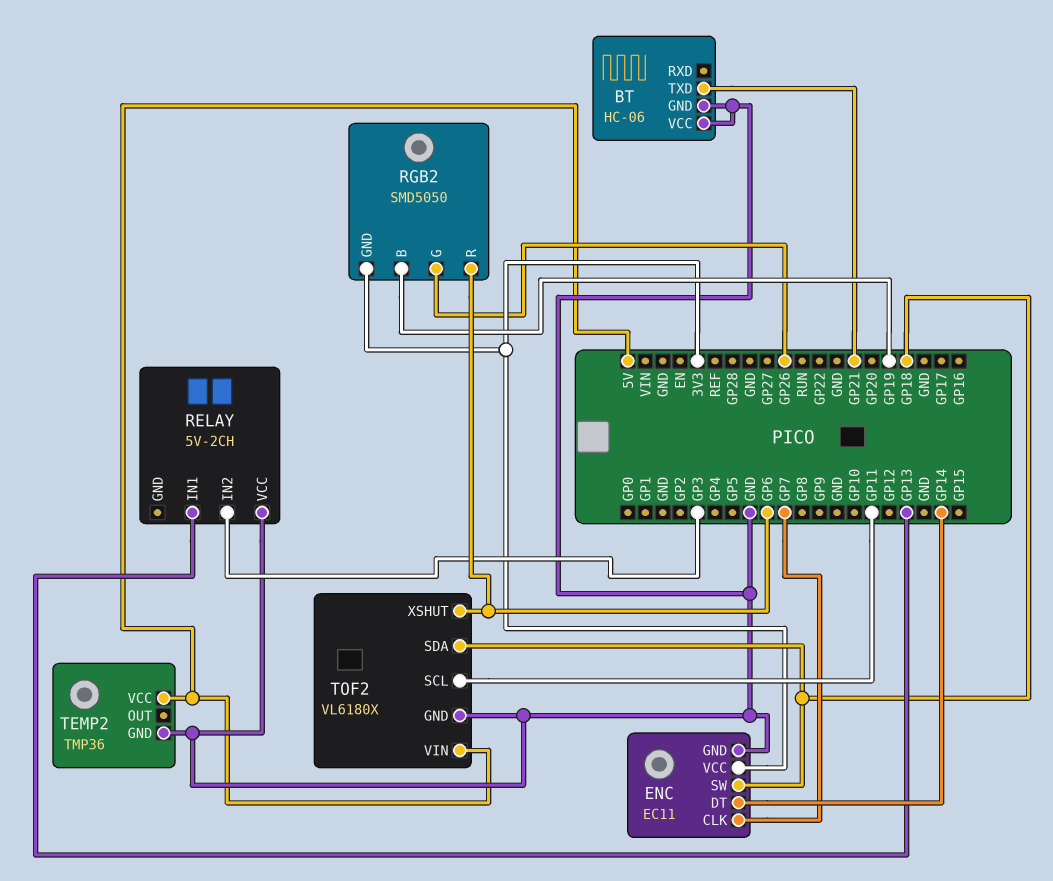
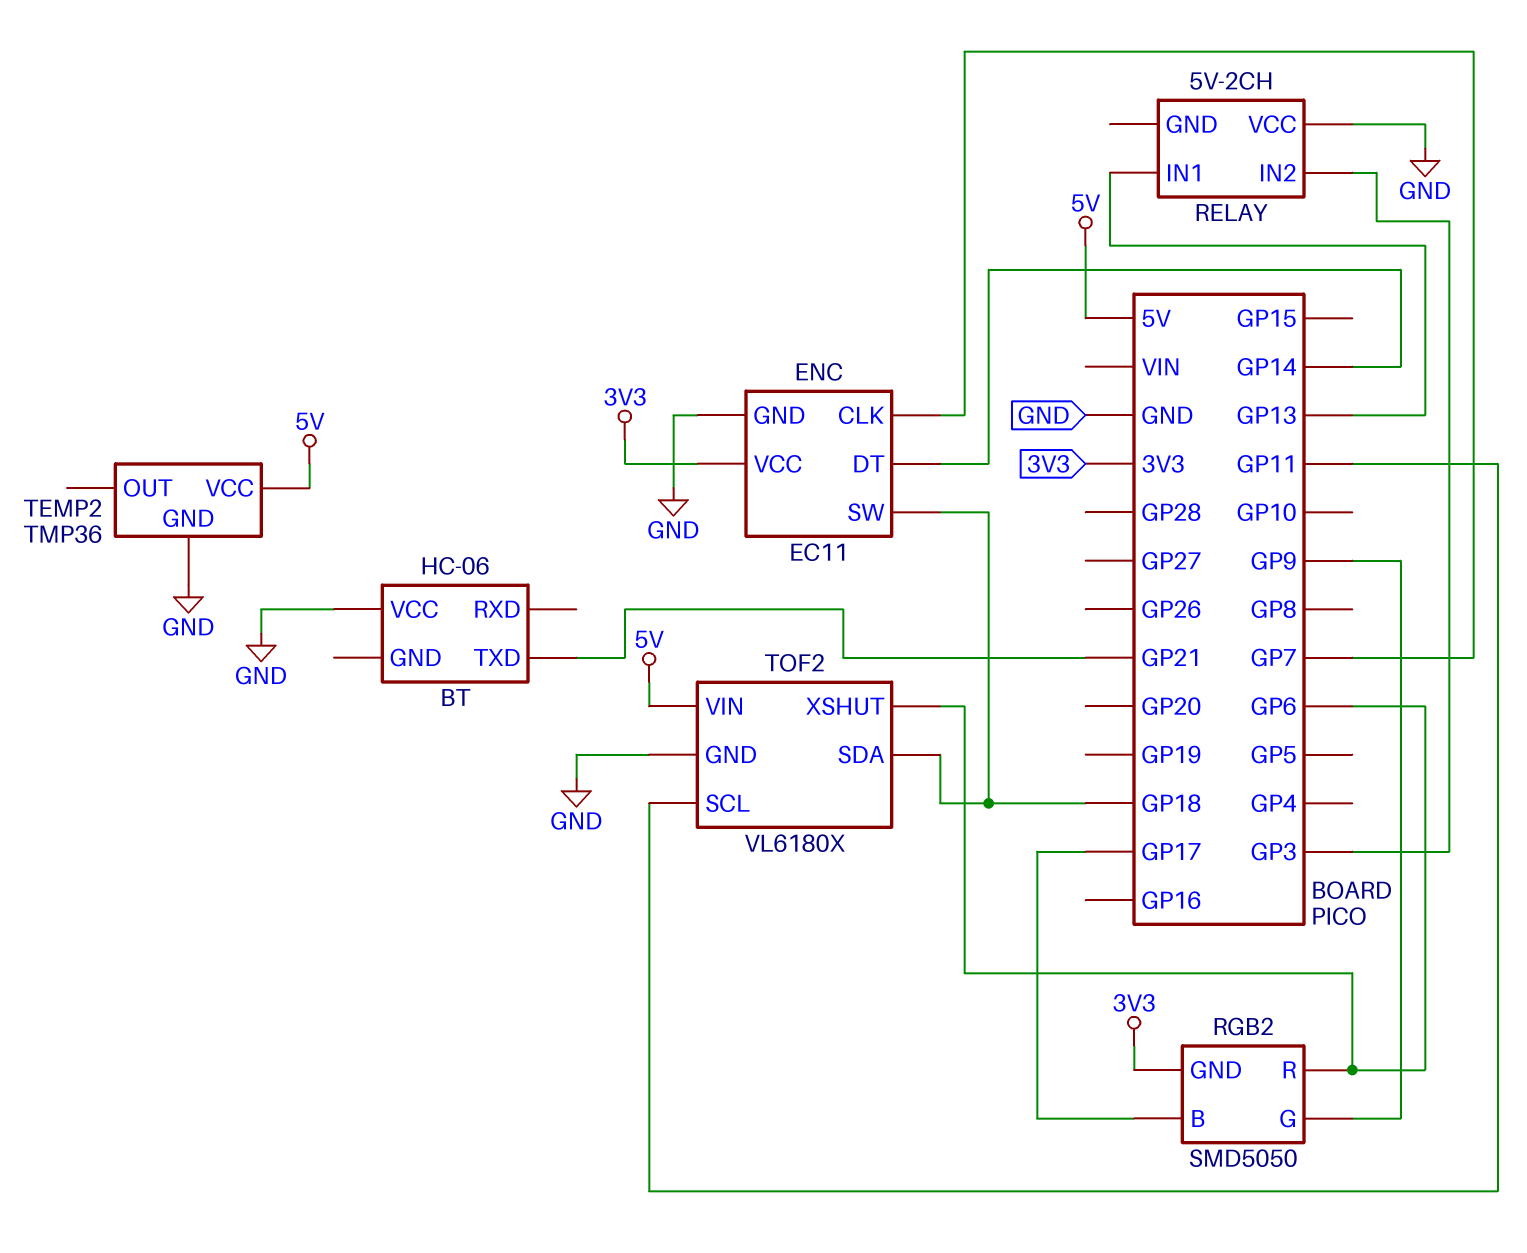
BT pin GND: GND -> none
RGB2 pin B: GP19 -> GP17
RGB2 pin G: GP26 -> GP9

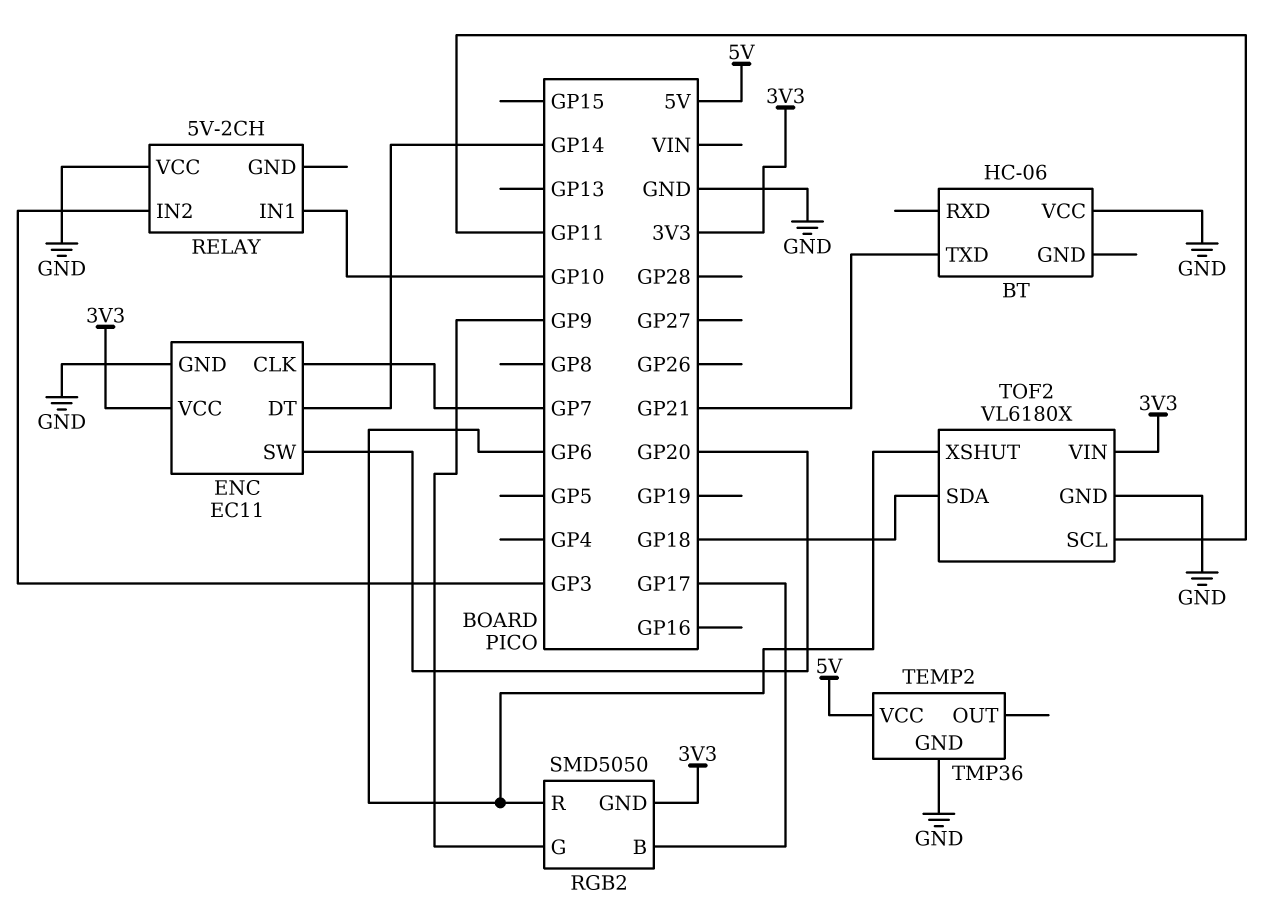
ENC pin SW: GP18 -> GP20
RELAY pin IN1: GP13 -> GP10
TOF2 pin VIN: 5V -> 3V3

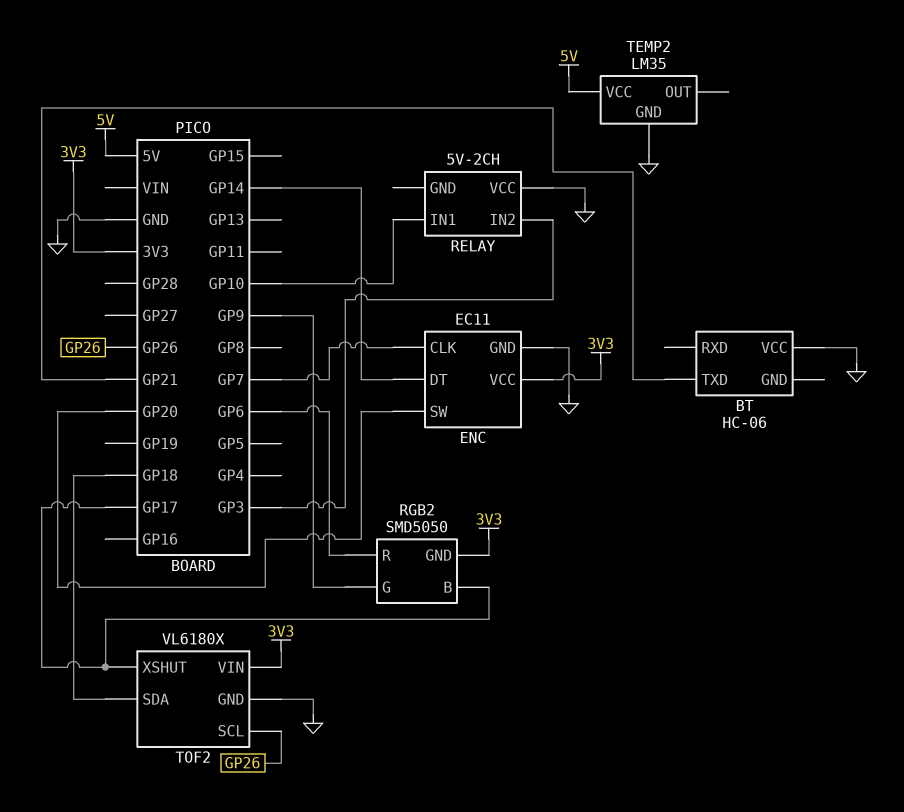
TEMP2: TMP36 -> LM35
TOF2 pin SCL: GP11 -> GP26
TOF2 pin XSHUT: GP6 -> GP17

